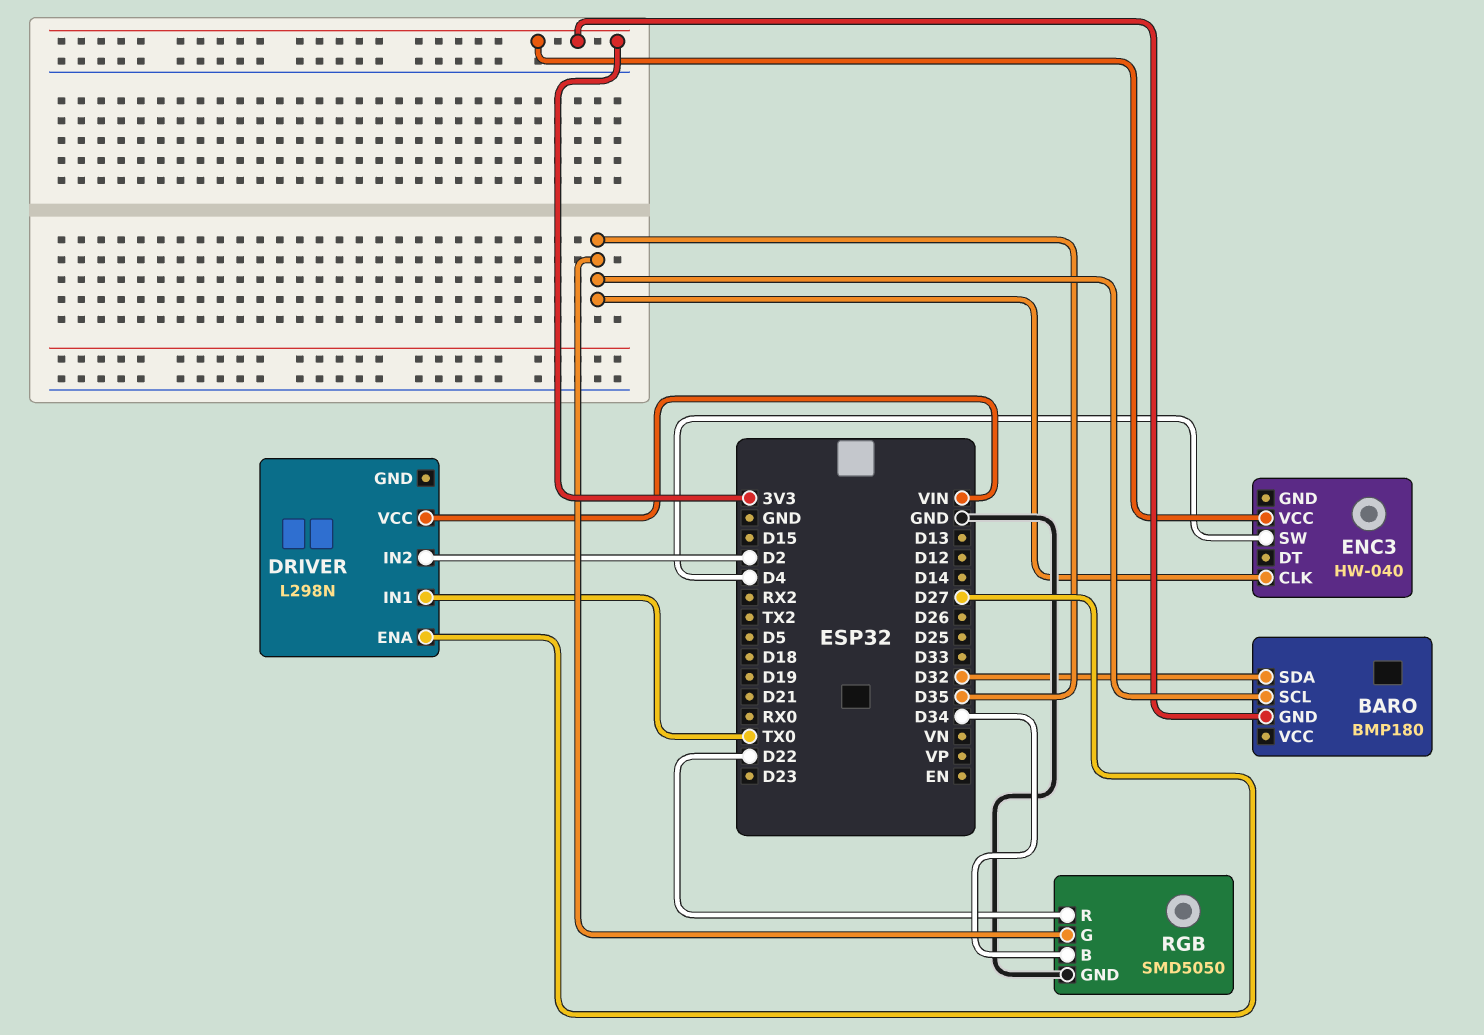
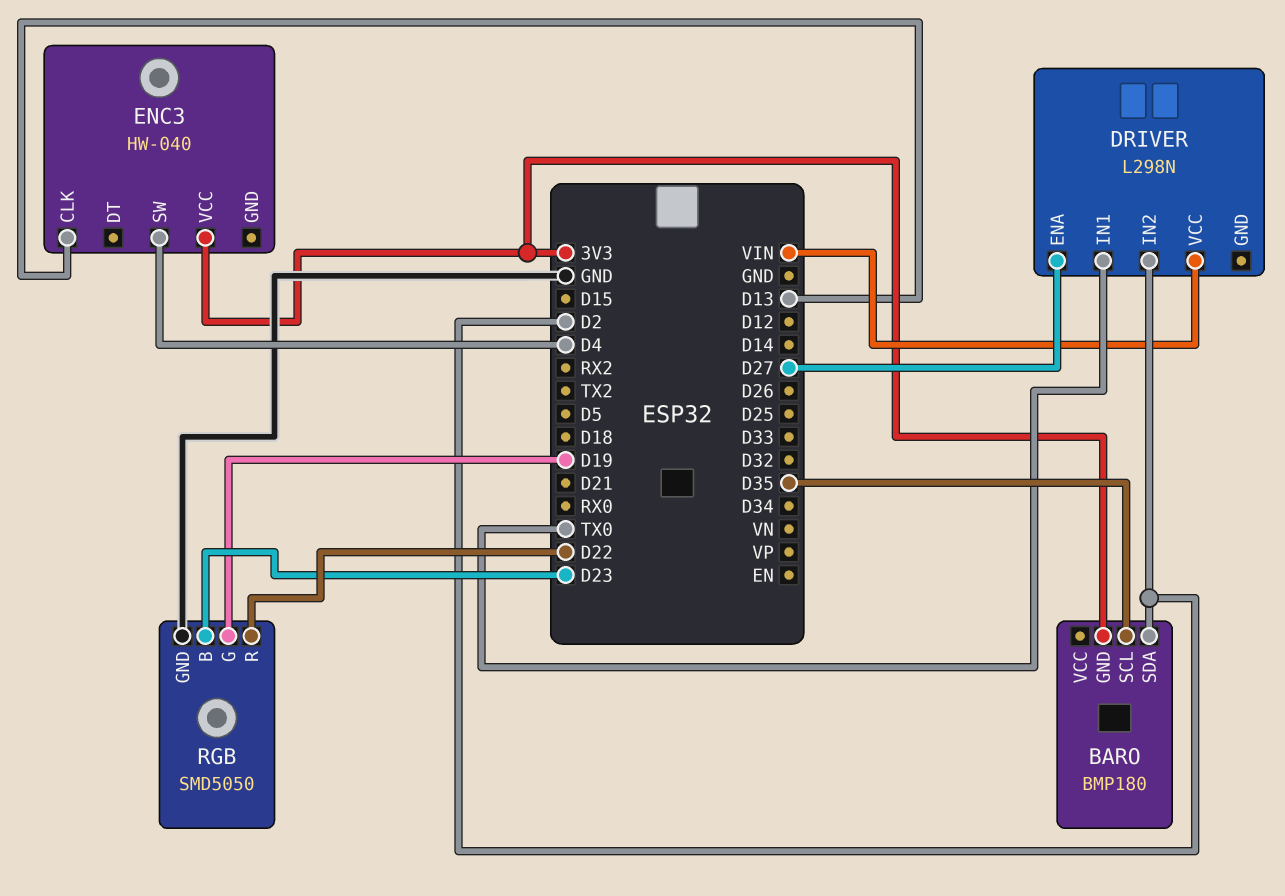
BARO pin SDA: D32 -> D2
ENC3 pin CLK: D35 -> D13
RGB pin B: D34 -> D23
RGB pin G: D35 -> D19

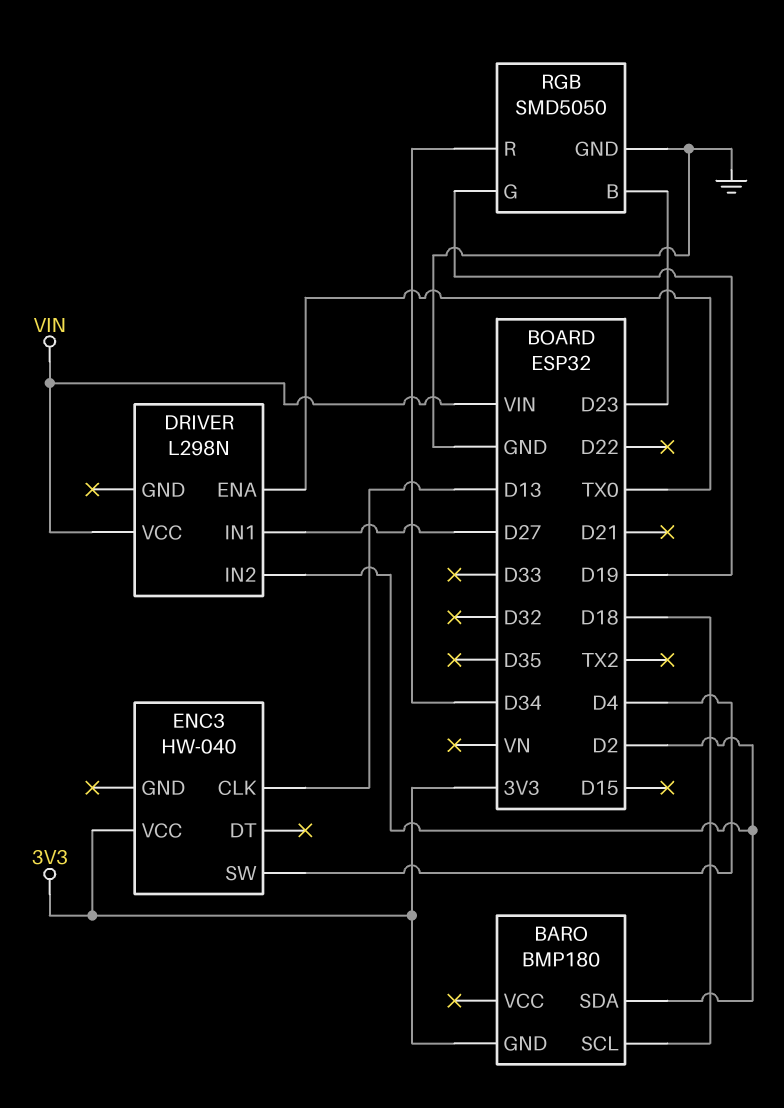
BARO pin SCL: D35 -> D18
DRIVER pin ENA: D27 -> TX0
DRIVER pin IN1: TX0 -> D27
RGB pin R: D22 -> D34

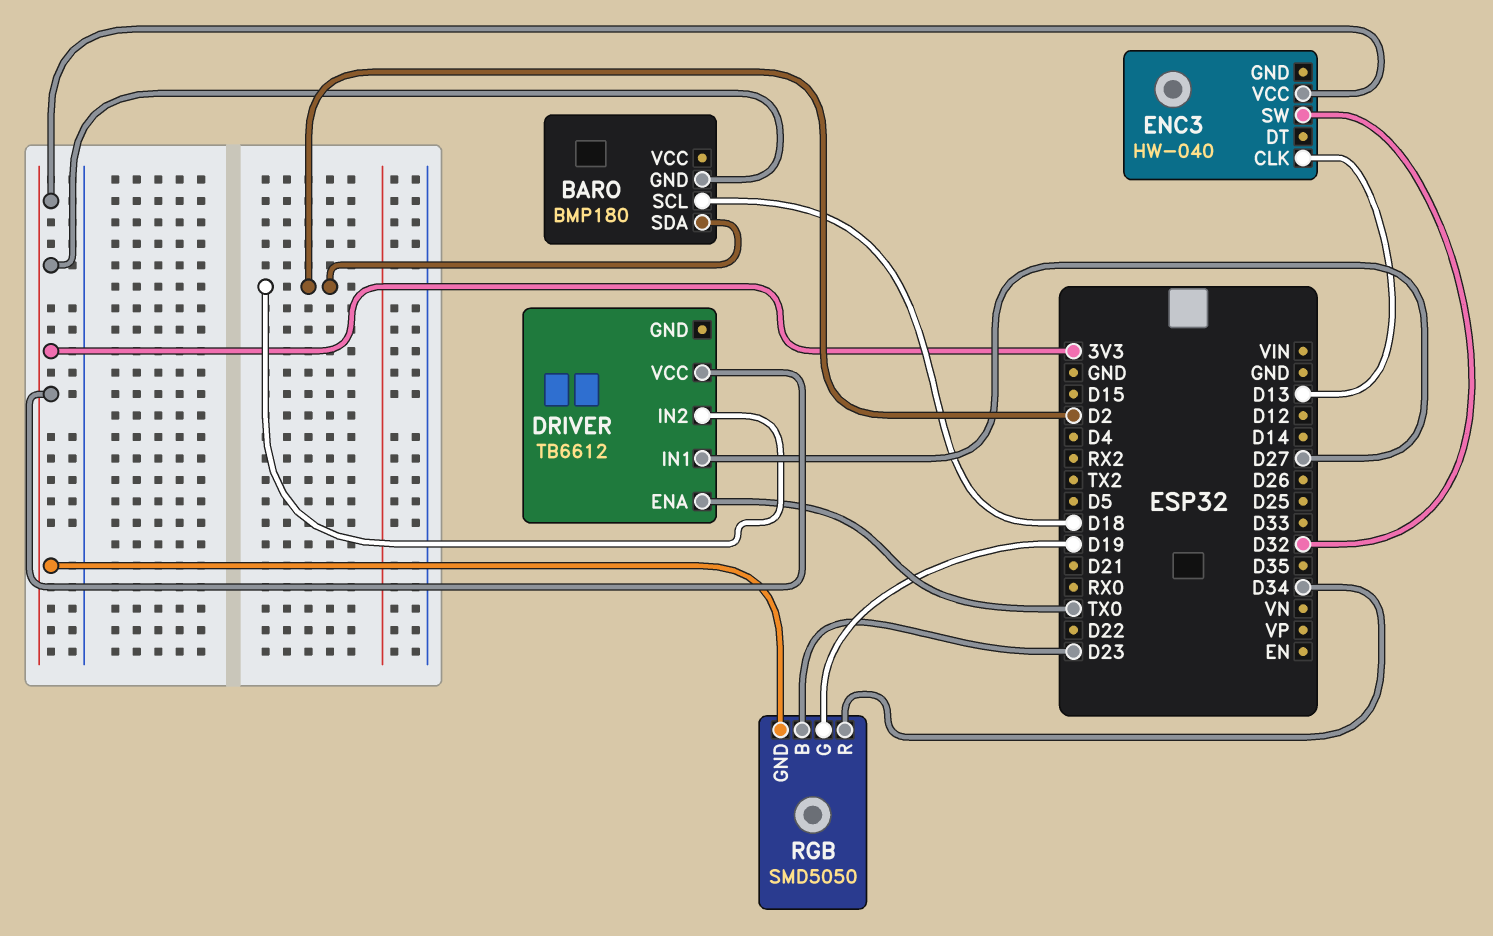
DRIVER: L298N -> TB6612
DRIVER pin VCC: VIN -> 3V3
ENC3 pin SW: D4 -> D32
RGB pin GND: GND -> 3V3

